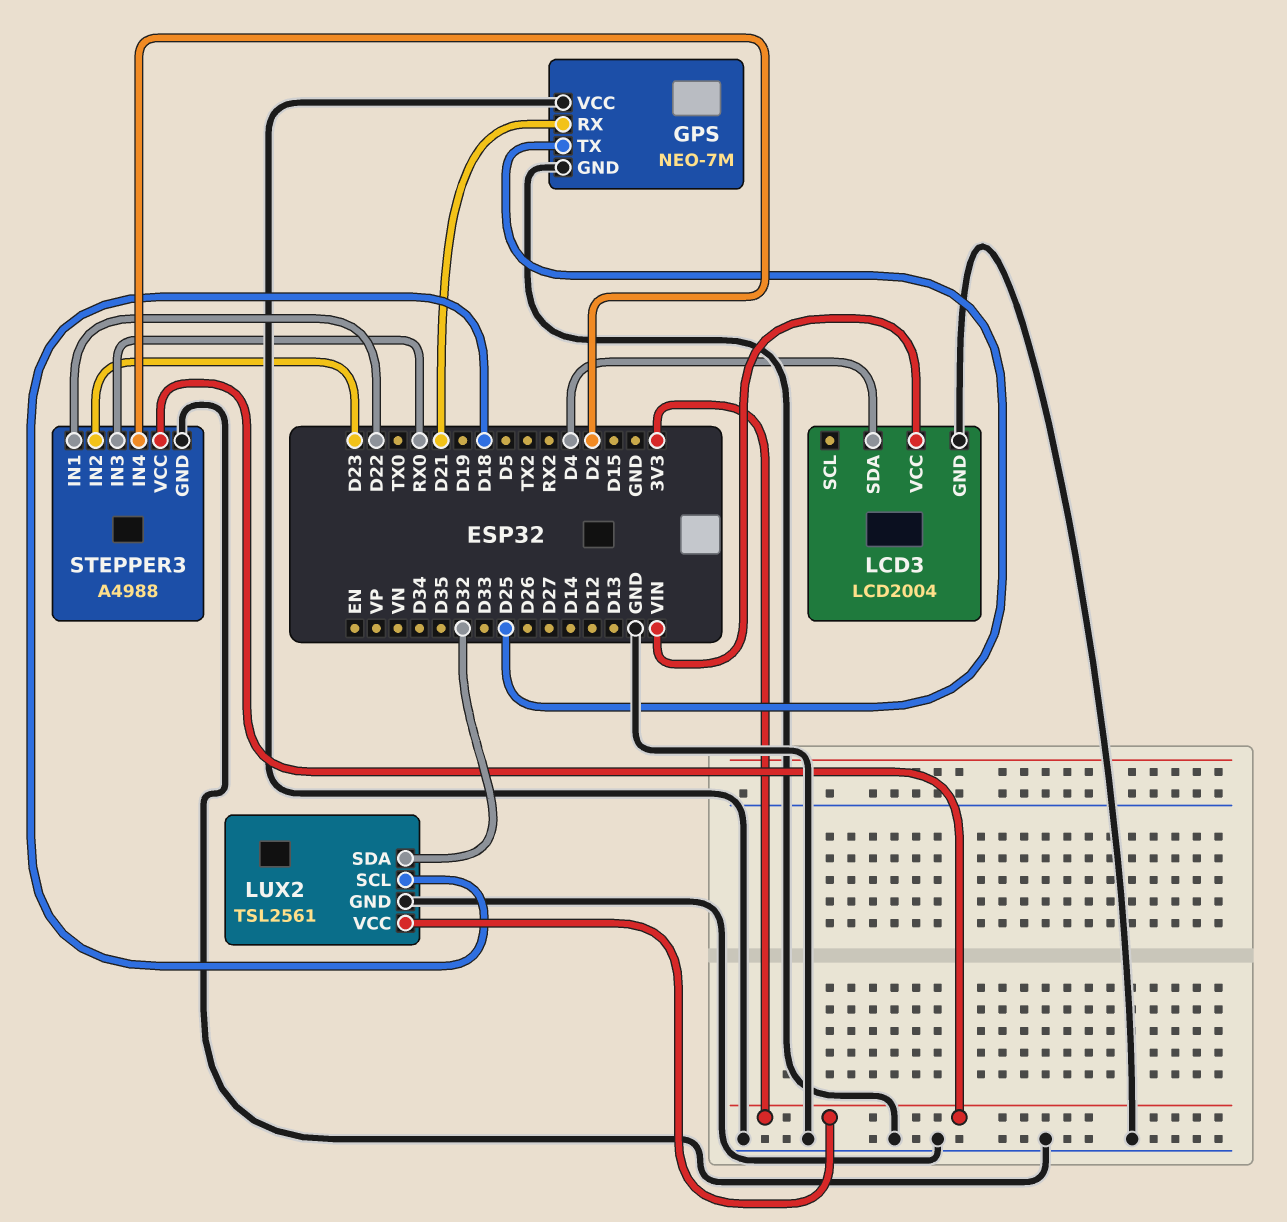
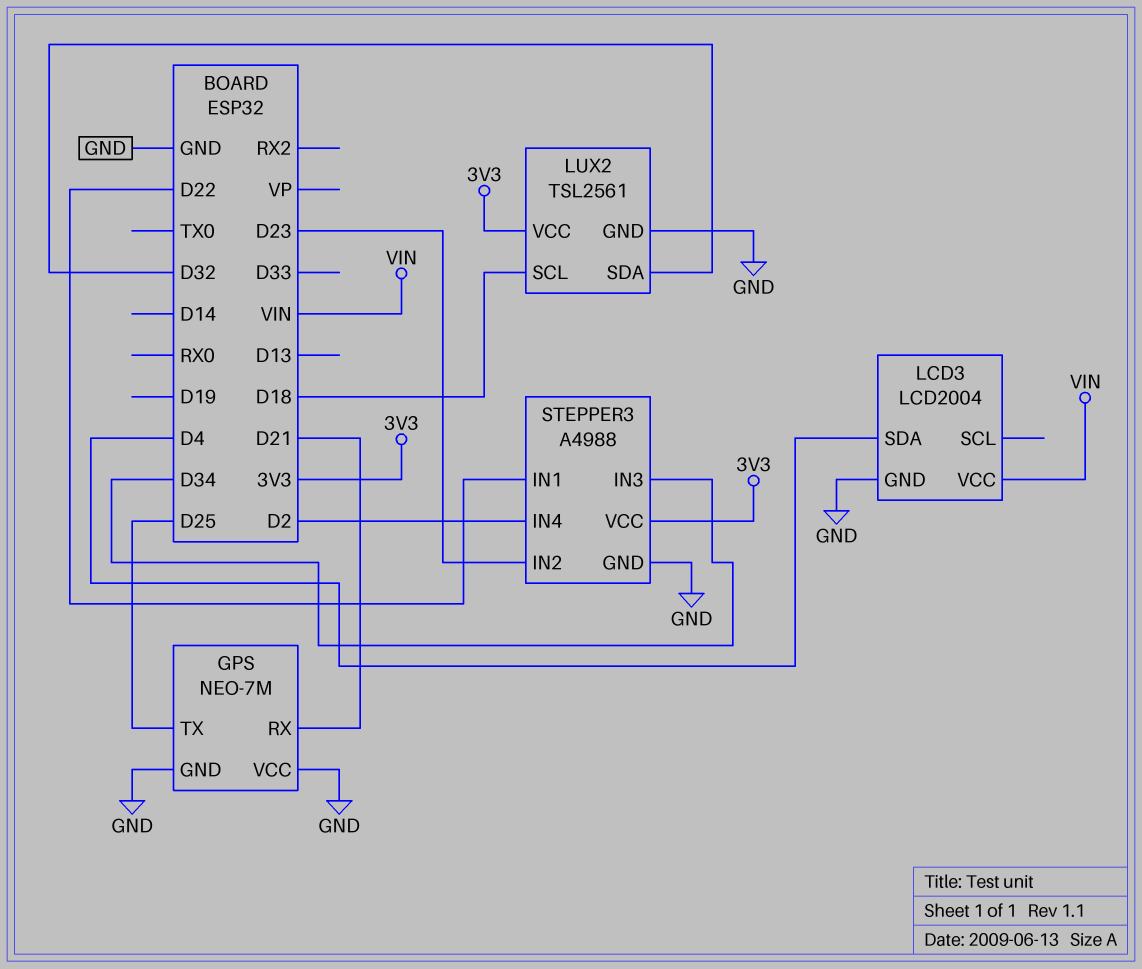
STEPPER3 pin IN3: RX0 -> D34

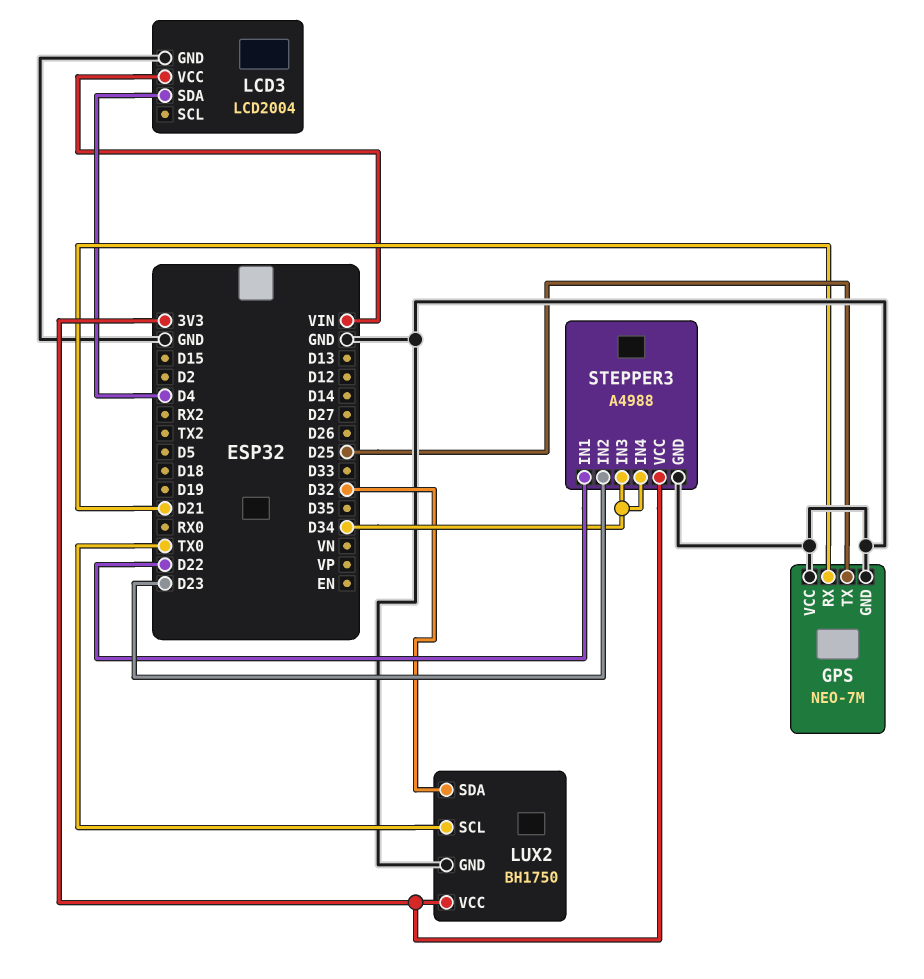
LUX2: TSL2561 -> BH1750
LUX2 pin SCL: D18 -> TX0
STEPPER3 pin IN4: D2 -> D34

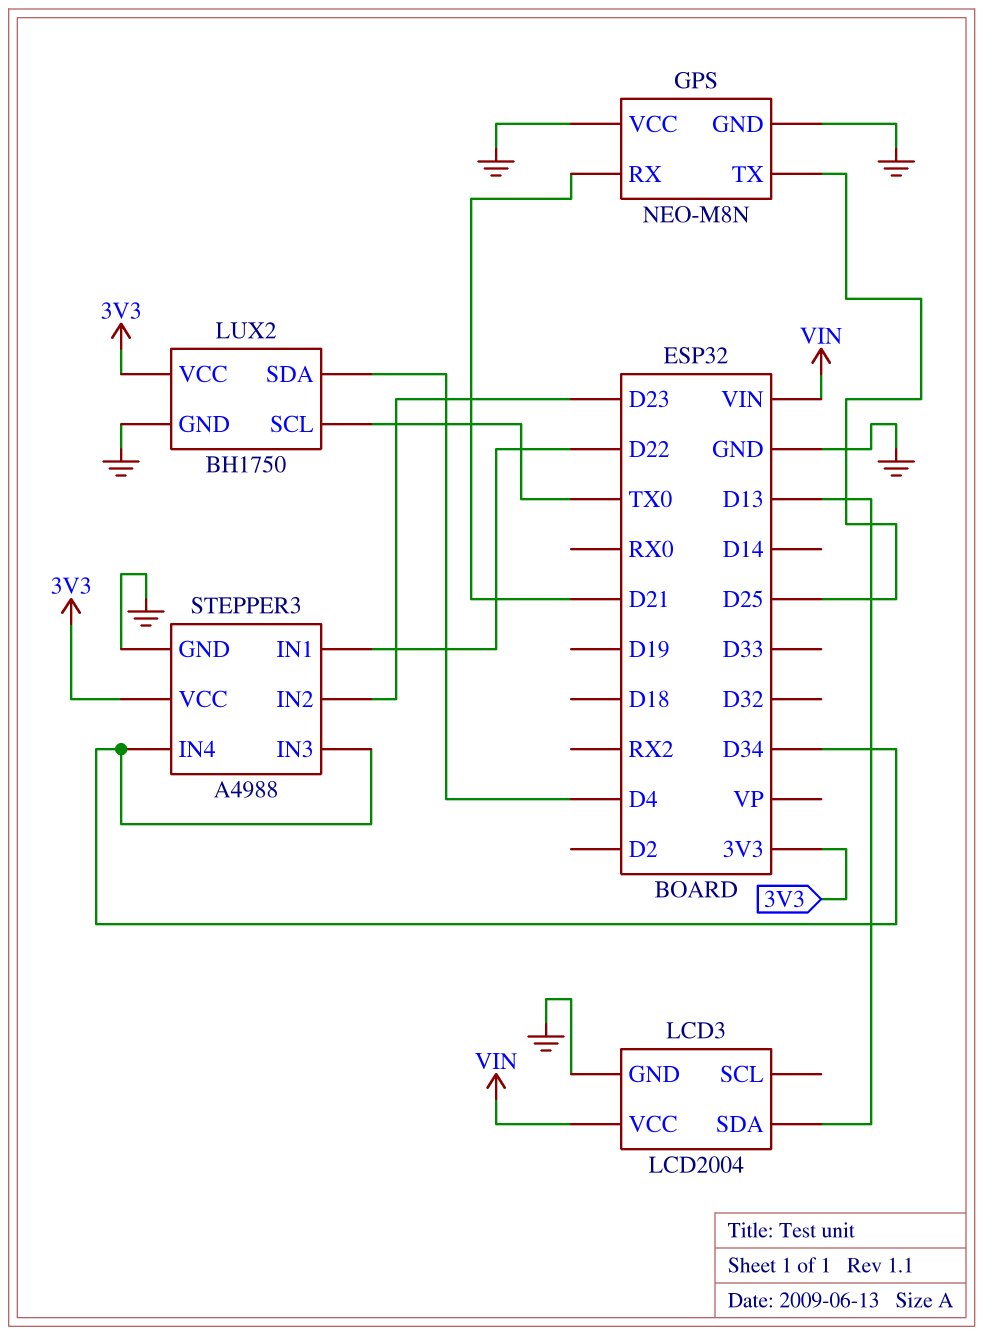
GPS: NEO-7M -> NEO-M8N
LCD3 pin SDA: D4 -> D13
LUX2 pin SDA: D32 -> D4

